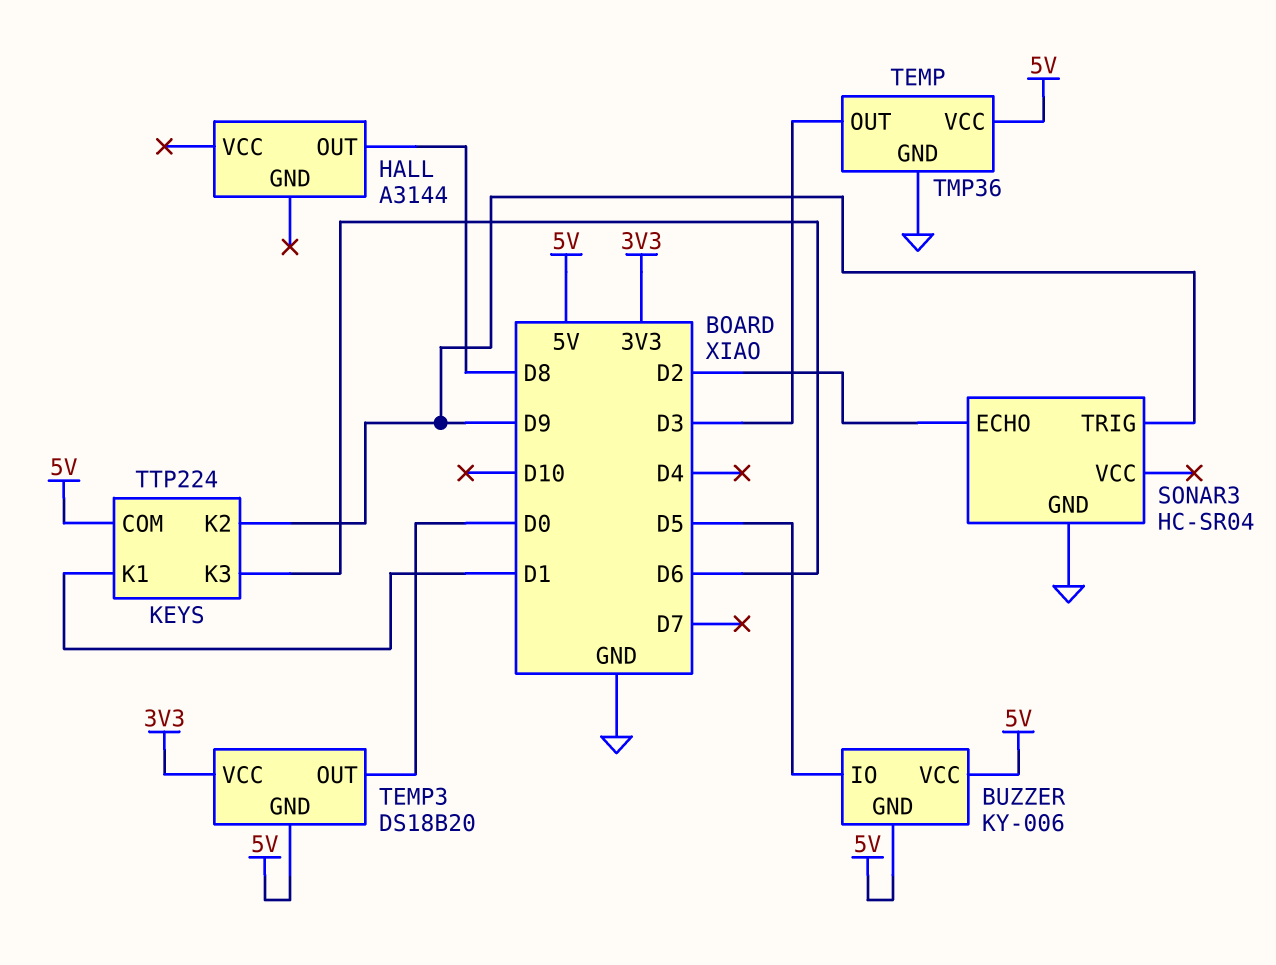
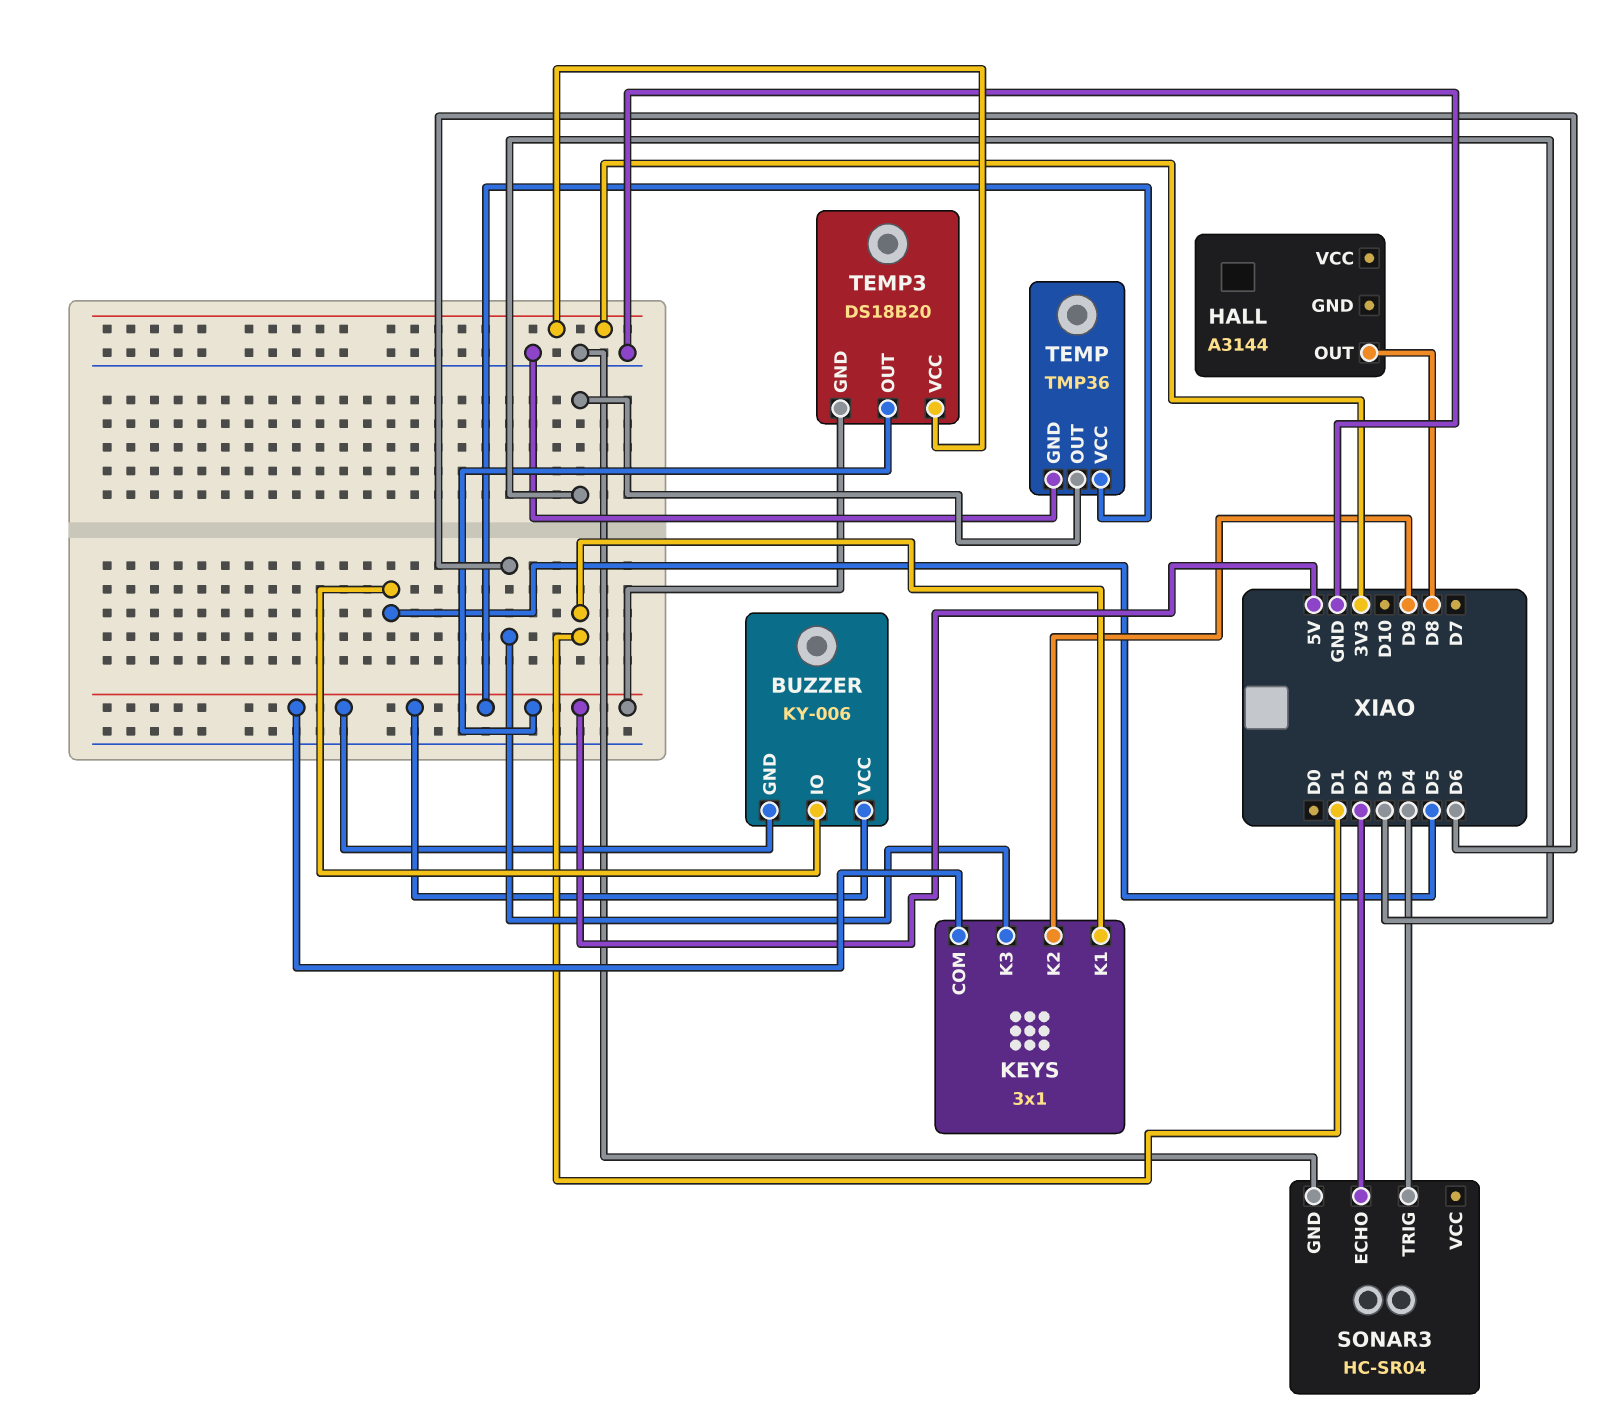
KEYS: TTP224 -> 3x1
SONAR3 pin TRIG: D9 -> D4
TEMP3 pin OUT: D0 -> 5V

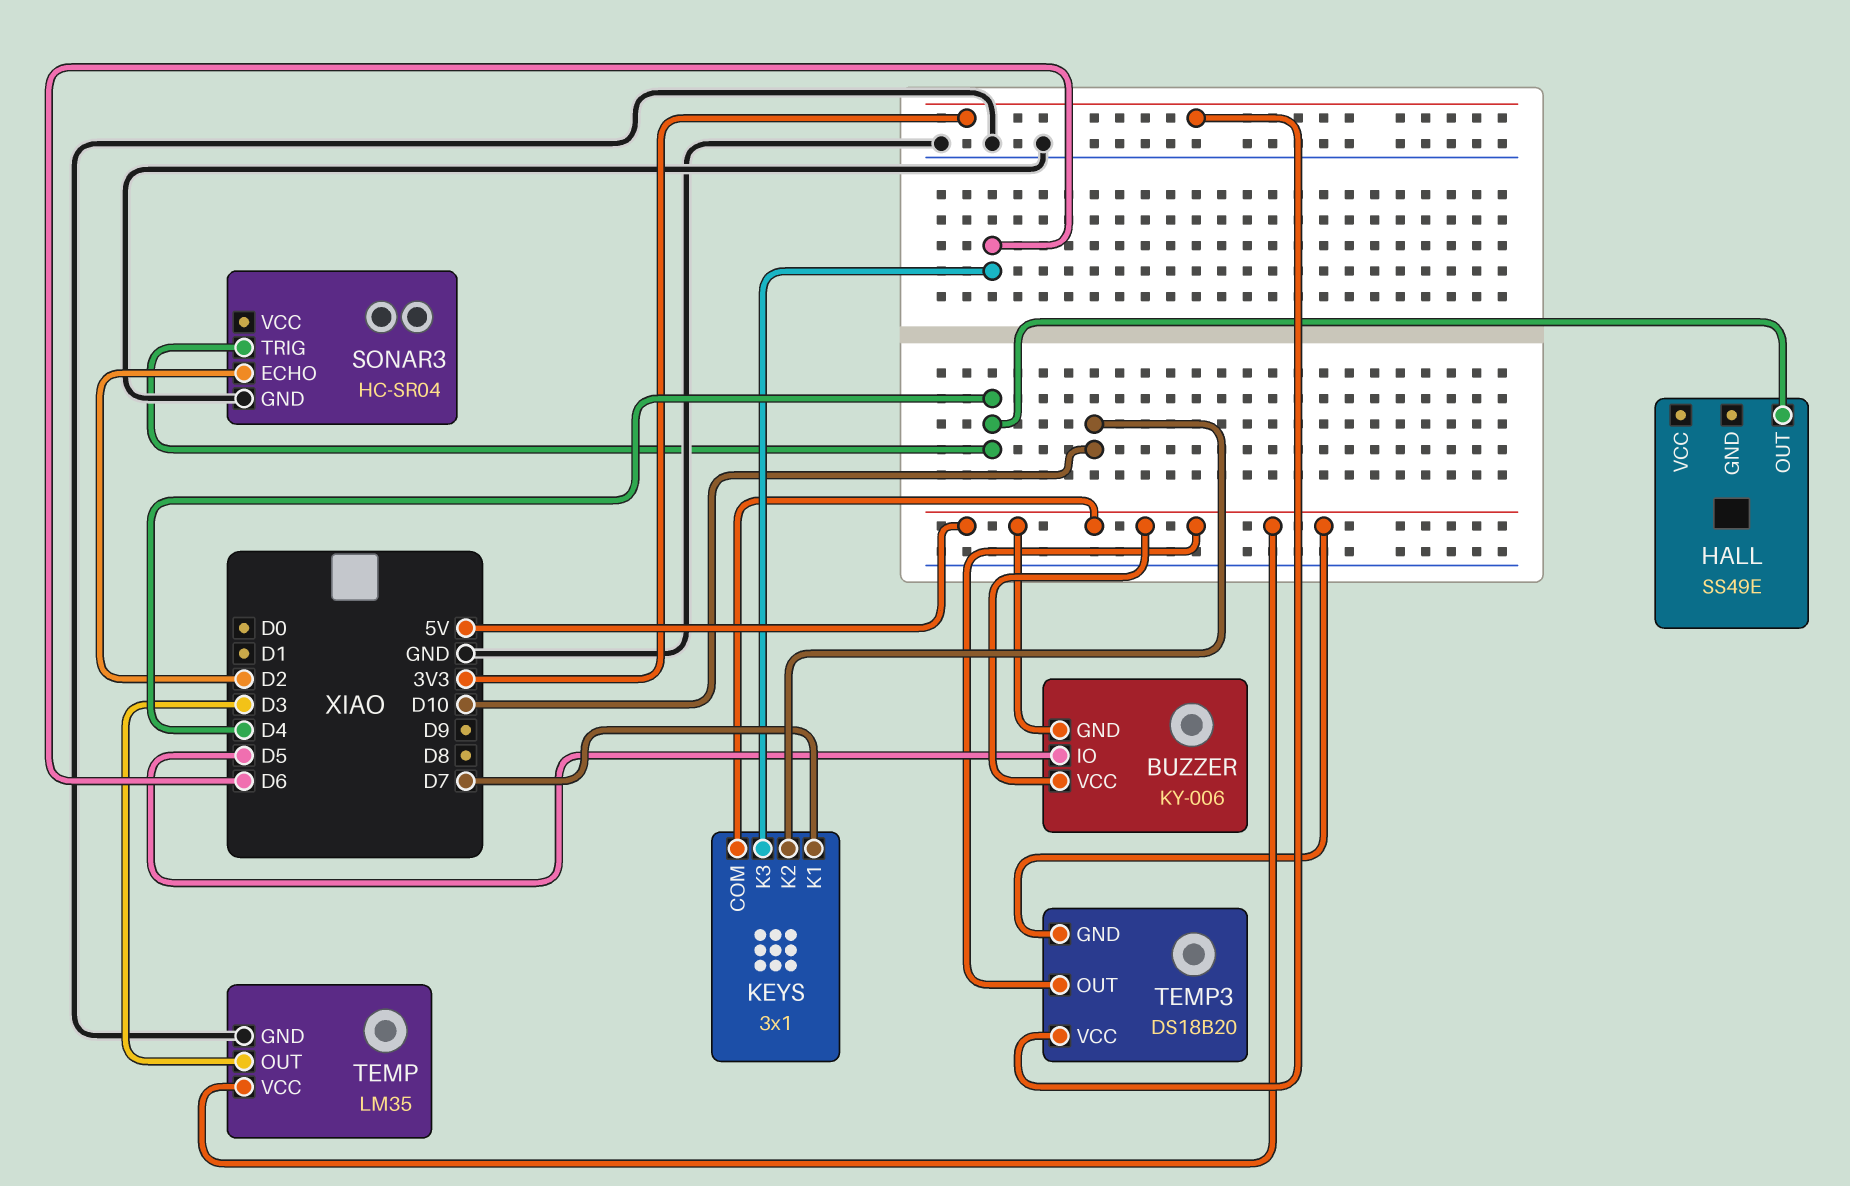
HALL: A3144 -> SS49E
HALL pin OUT: D8 -> D4
KEYS pin K1: D1 -> D7
KEYS pin K2: D9 -> D10
TEMP: TMP36 -> LM35

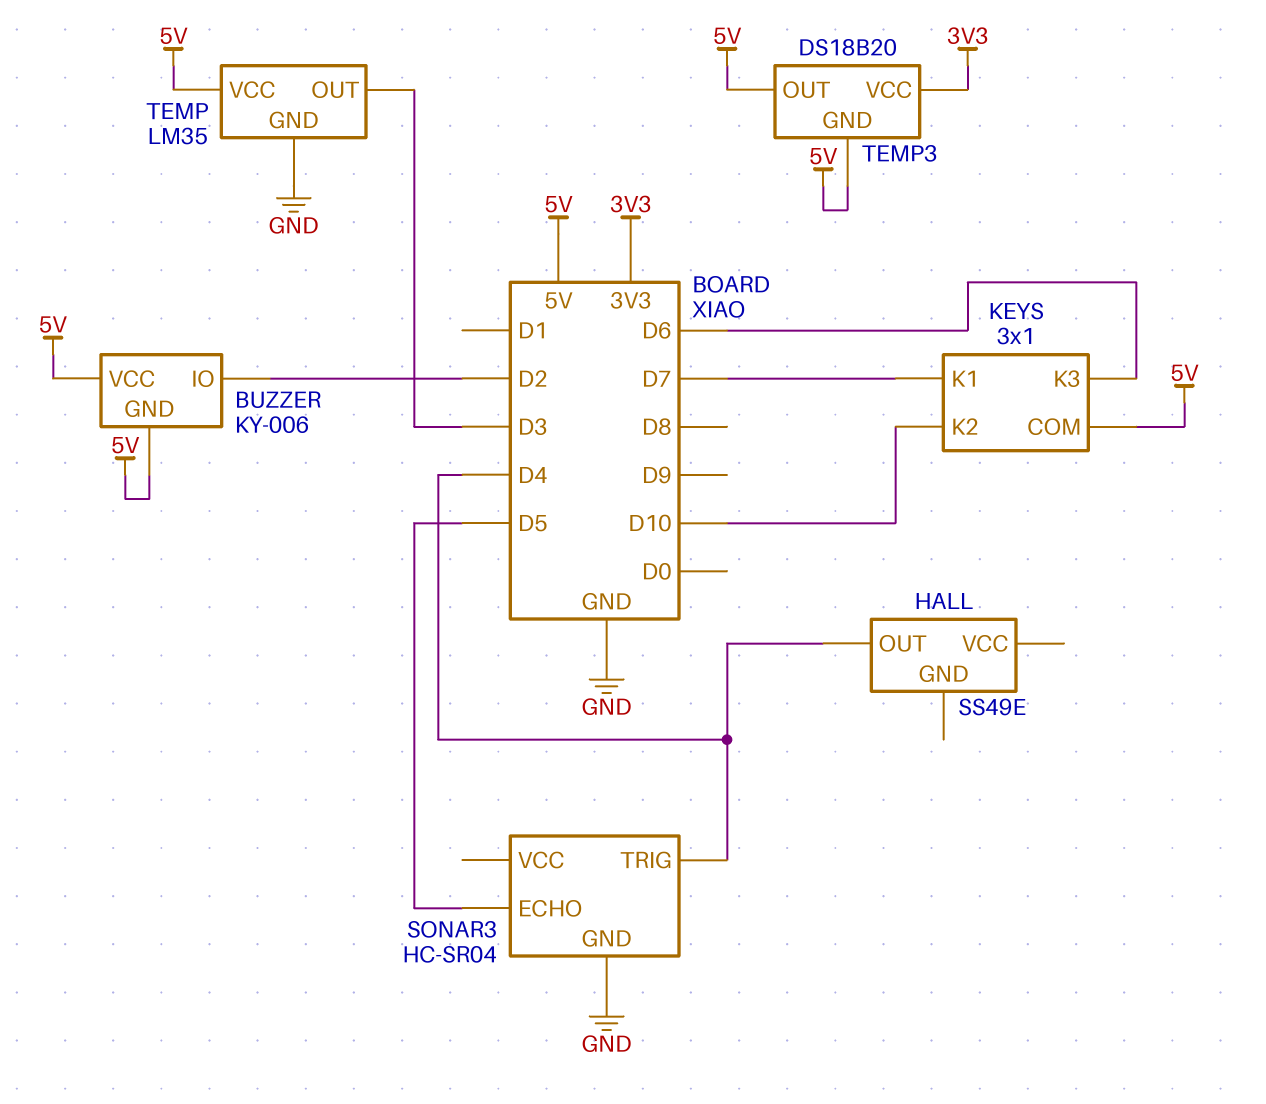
BUZZER pin IO: D5 -> D2
SONAR3 pin ECHO: D2 -> D5

